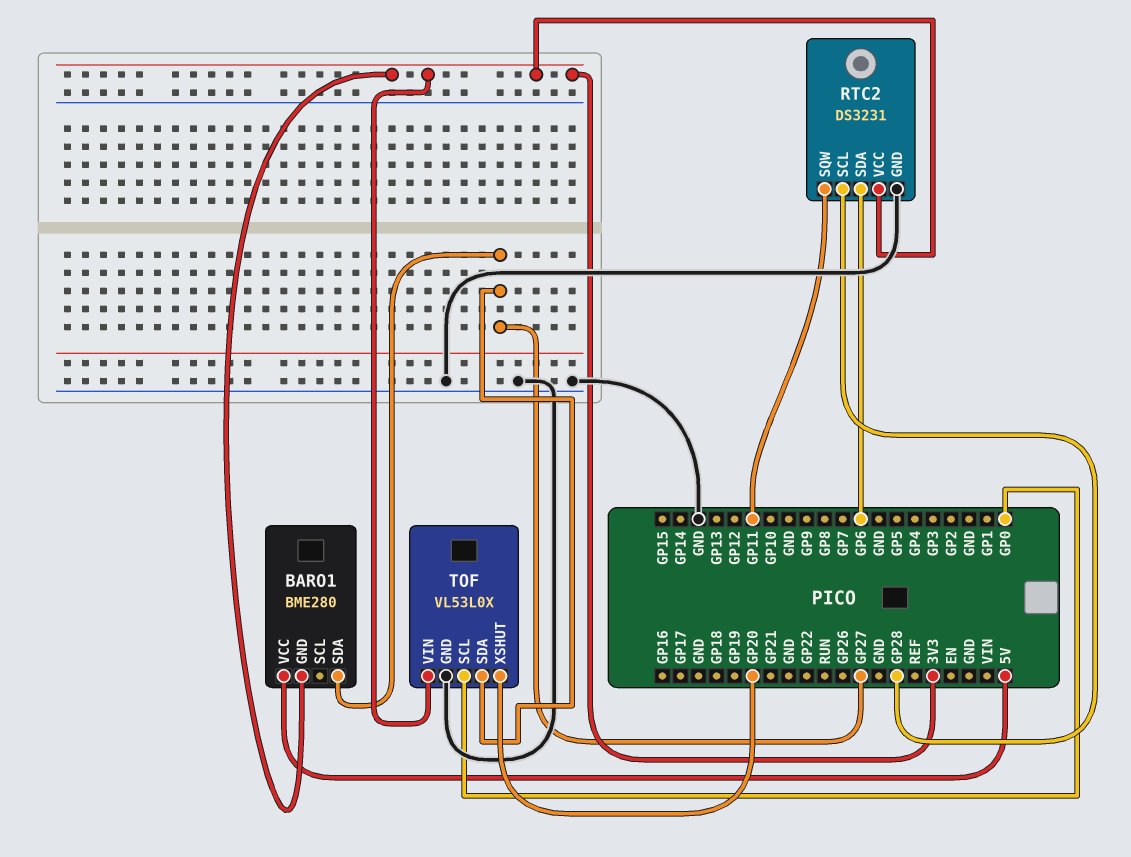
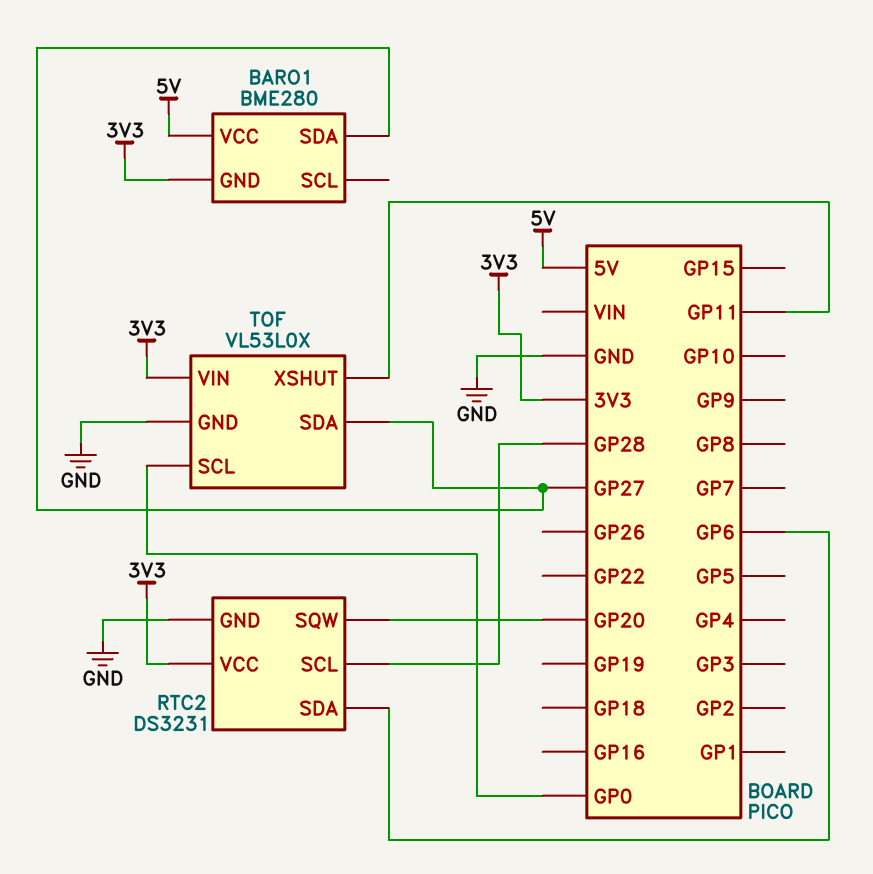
RTC2 pin SQW: GP11 -> GP20
TOF pin XSHUT: GP20 -> GP11

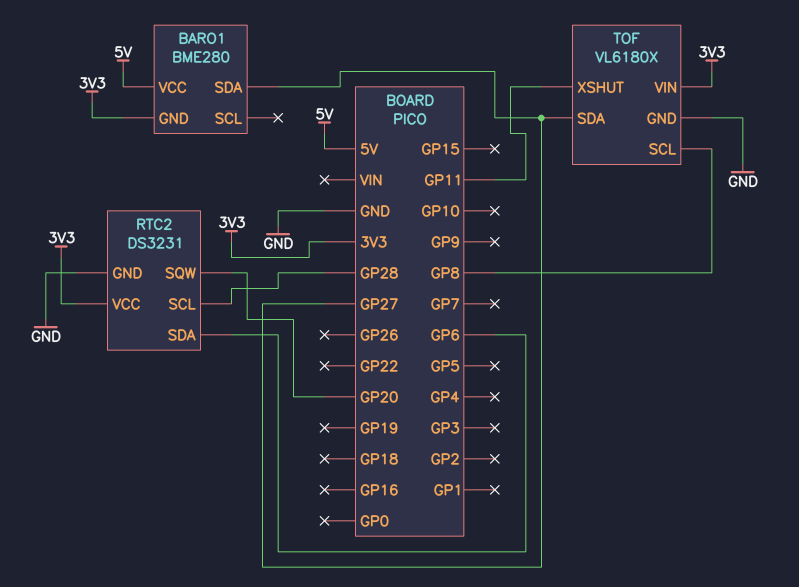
TOF: VL53L0X -> VL6180X
TOF pin SCL: GP0 -> GP8

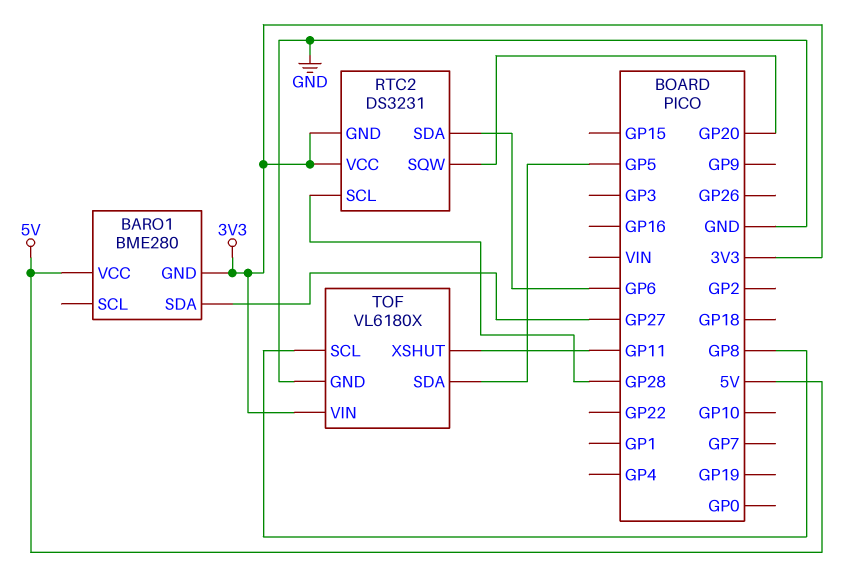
RTC2 pin GND: GND -> 3V3
TOF pin SDA: GP27 -> GP5

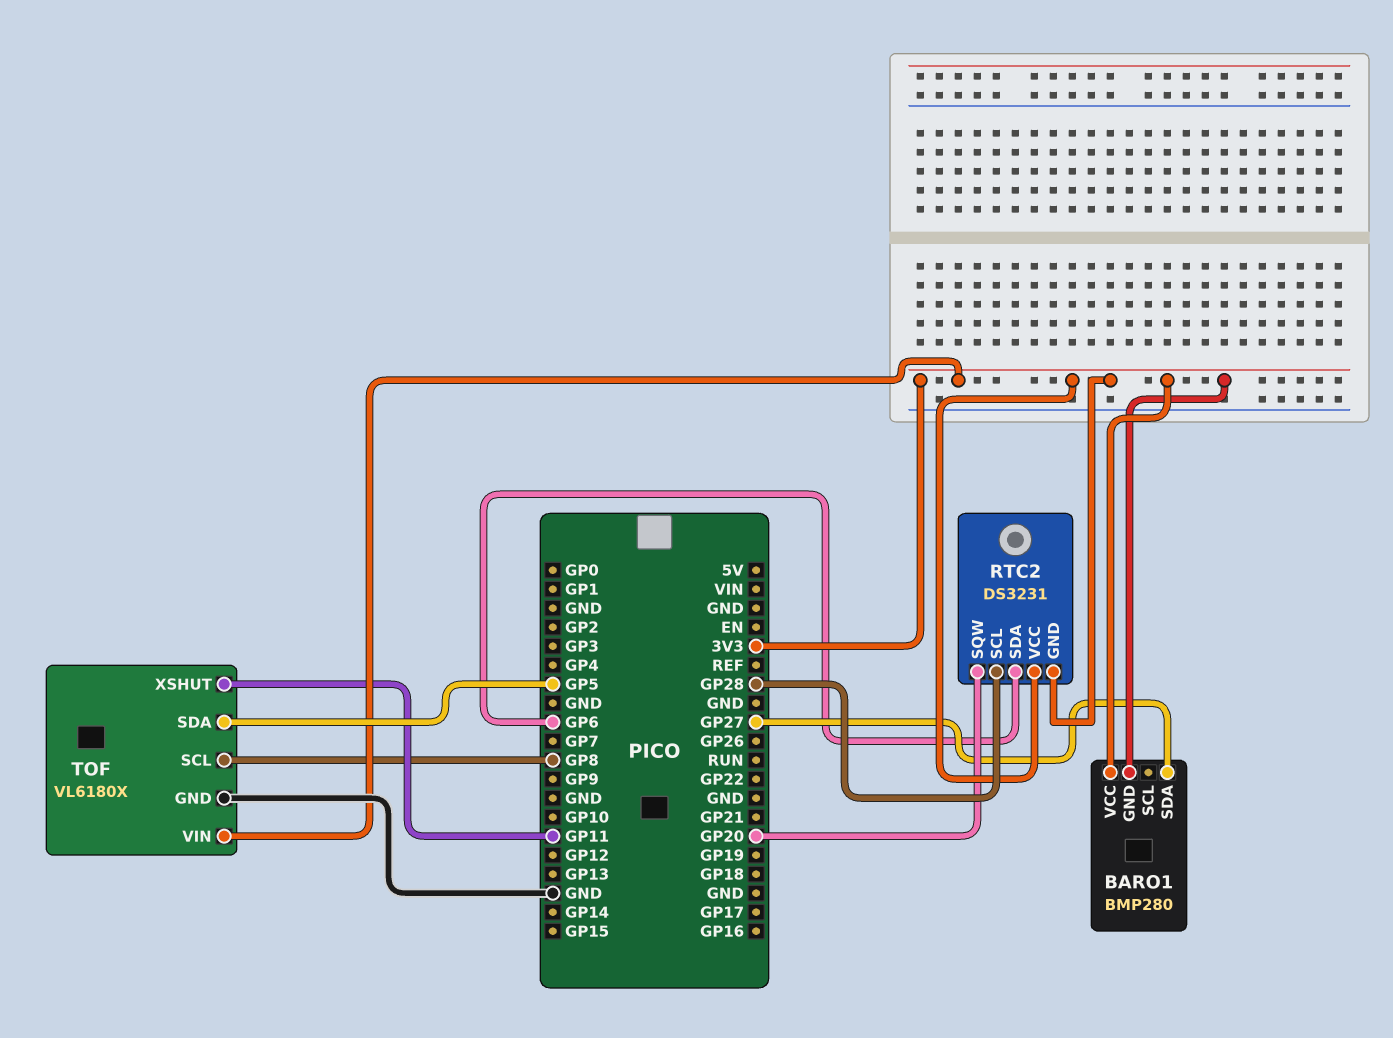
BARO1: BME280 -> BMP280
BARO1 pin VCC: 5V -> 3V3

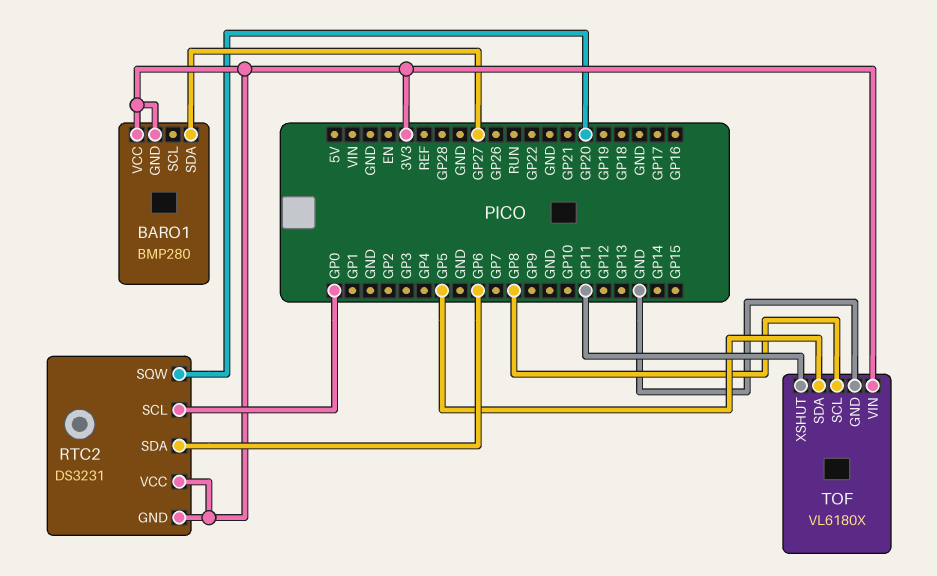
RTC2 pin SCL: GP28 -> GP0

